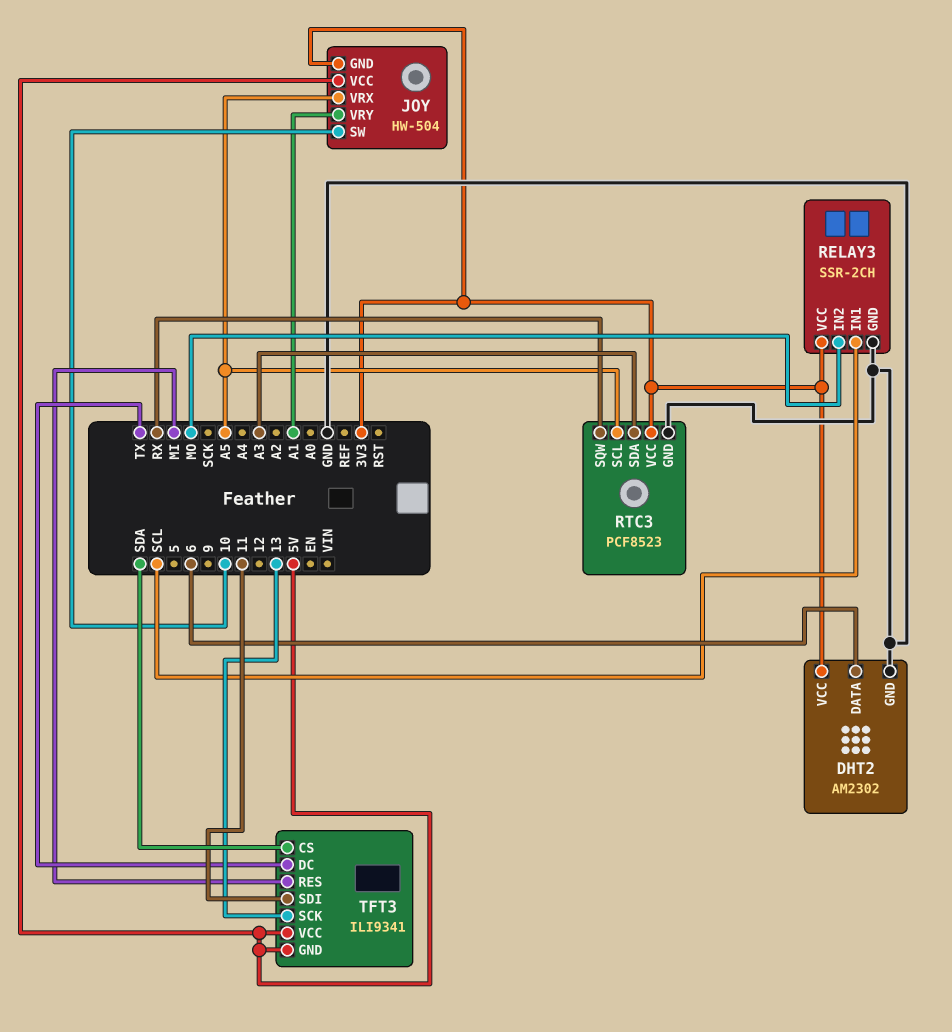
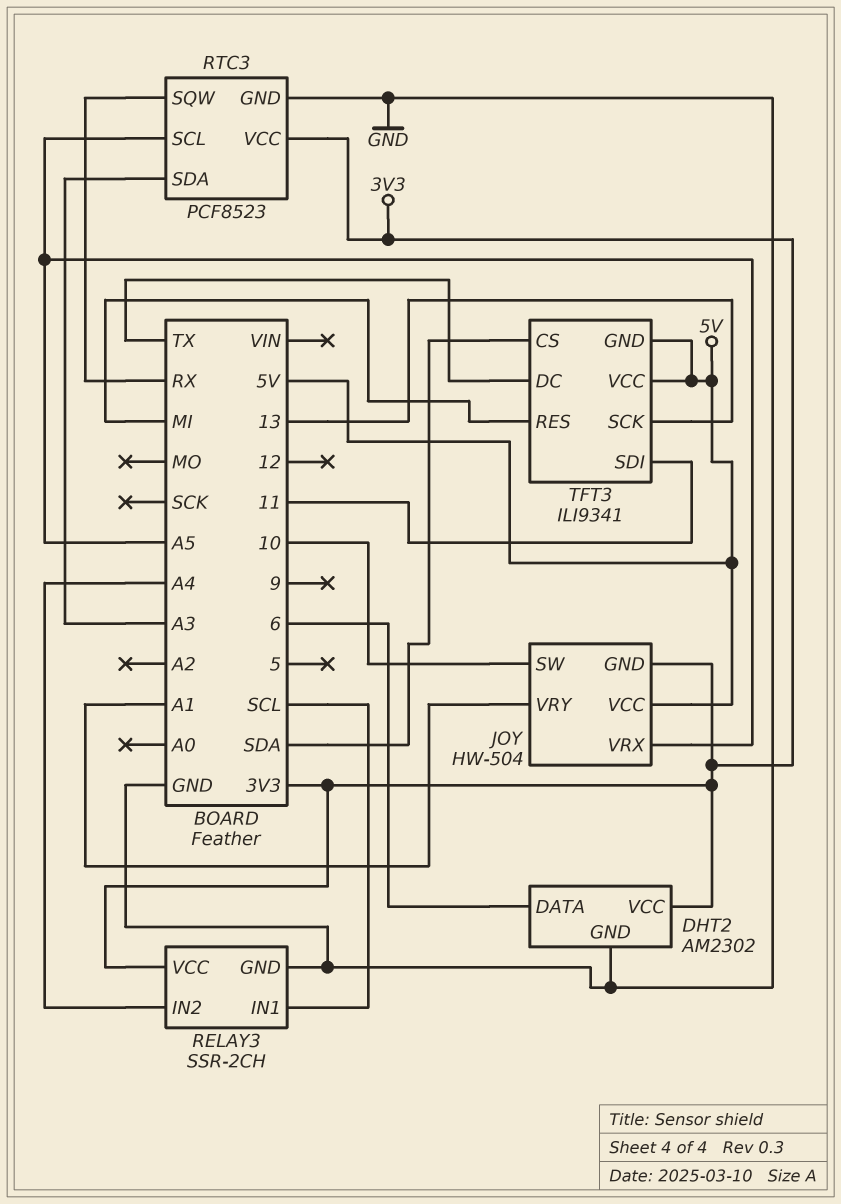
RELAY3 pin IN2: MO -> A4

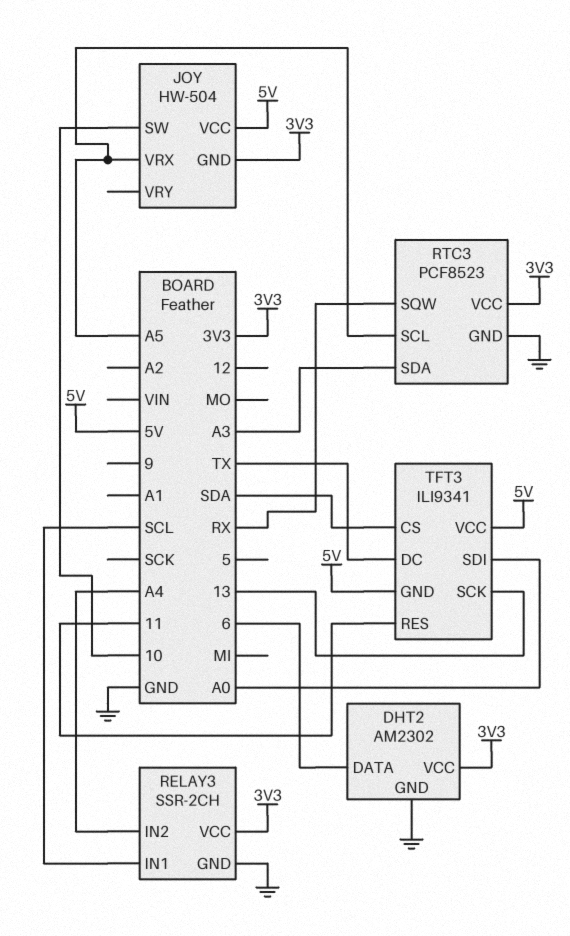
JOY pin VRY: A1 -> none
TFT3 pin RES: MI -> 11
TFT3 pin SDI: 11 -> A0

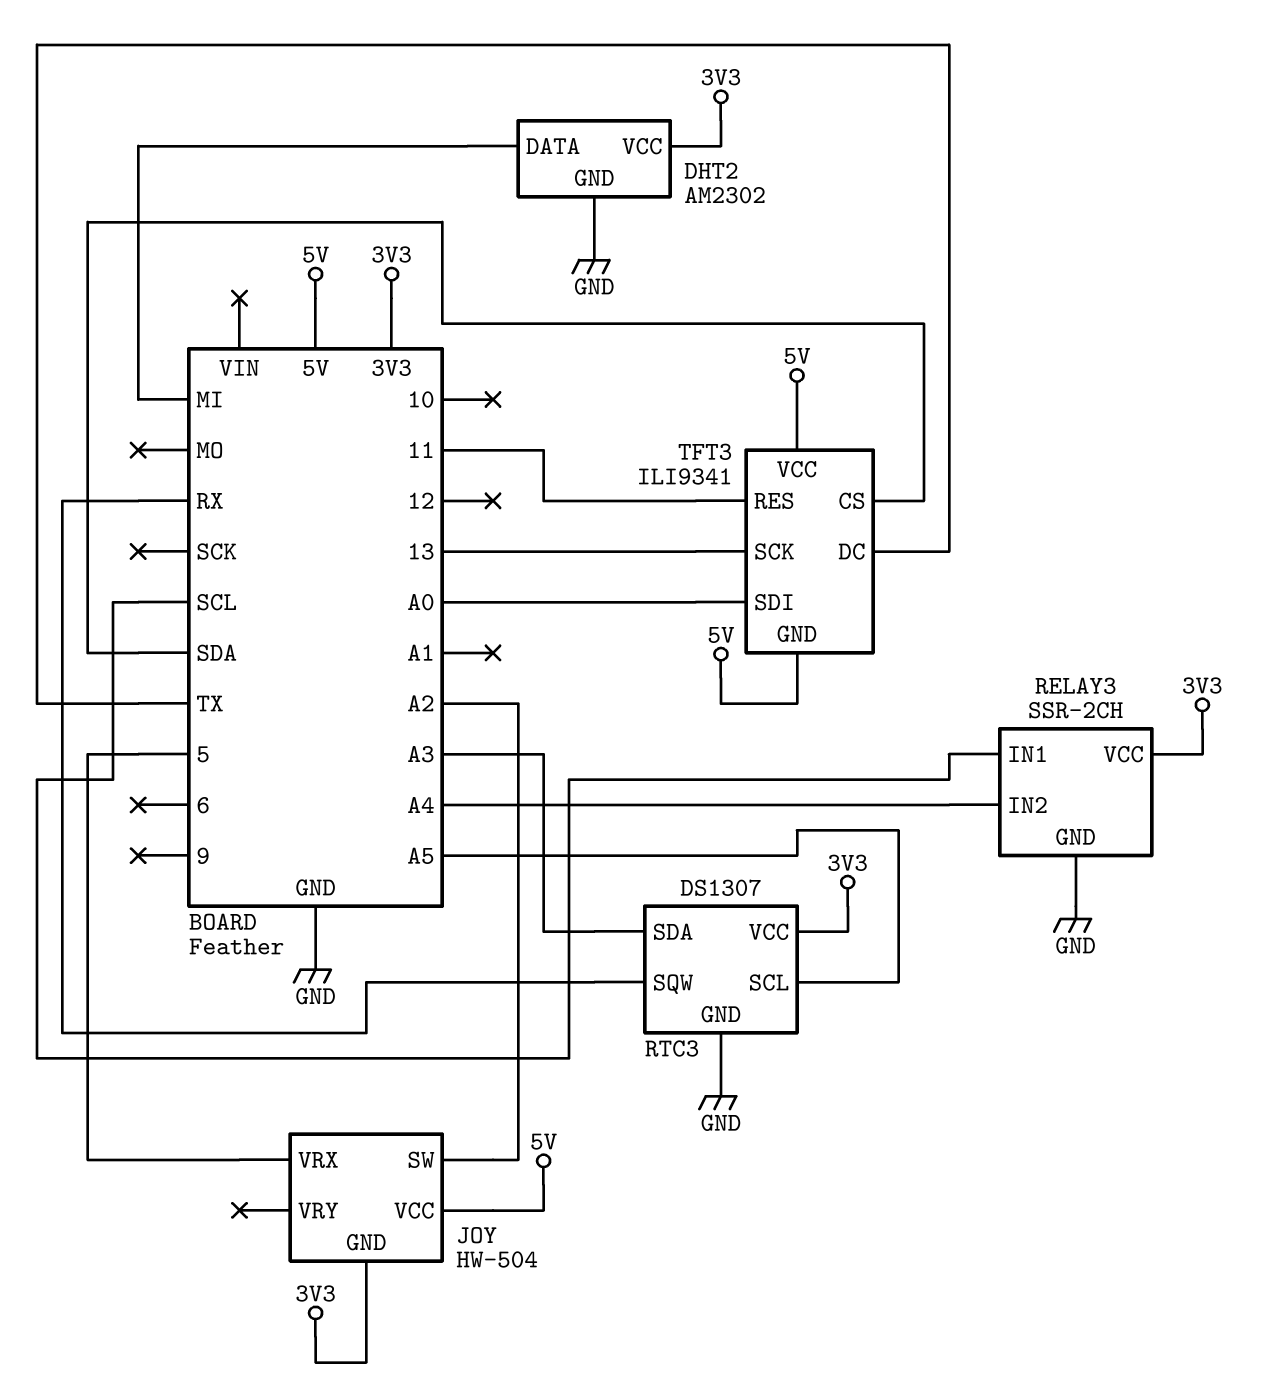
DHT2 pin DATA: 6 -> MI
JOY pin SW: 10 -> A2
JOY pin VRX: A5 -> 5
RTC3: PCF8523 -> DS1307

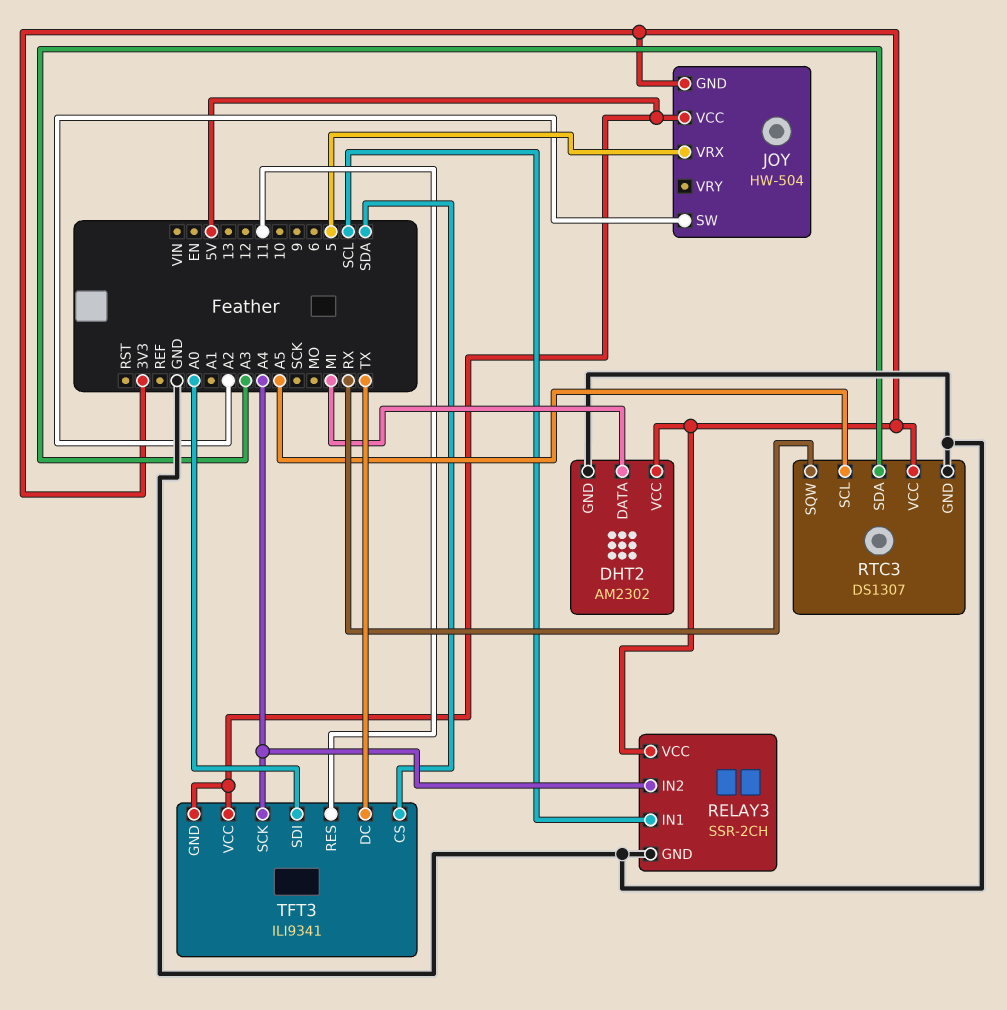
TFT3 pin SCK: 13 -> A4

